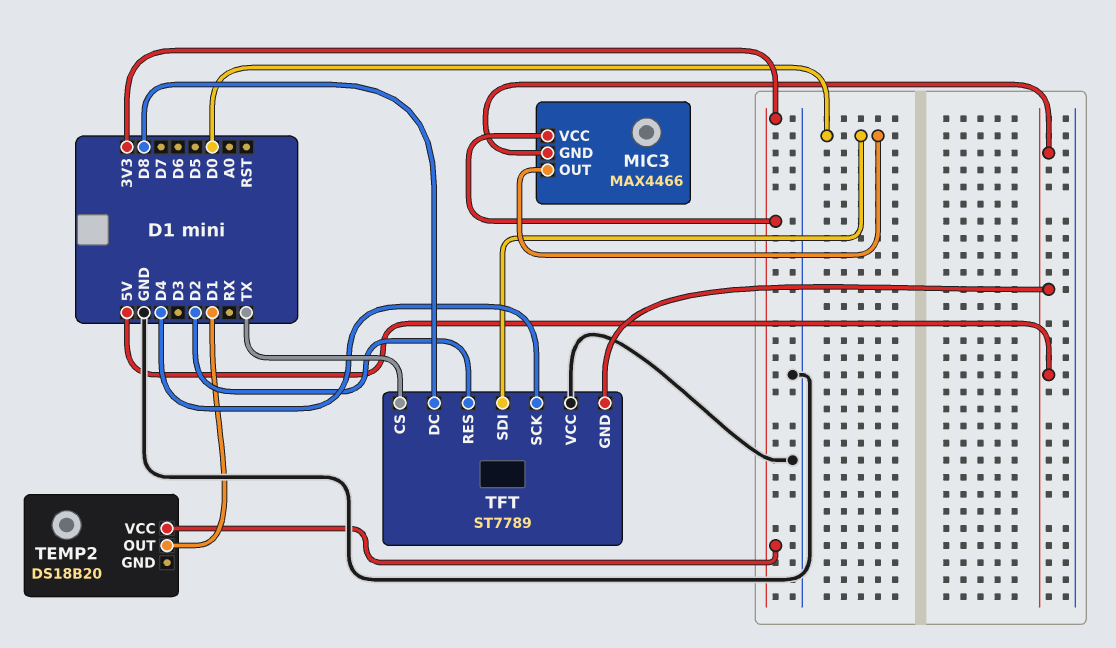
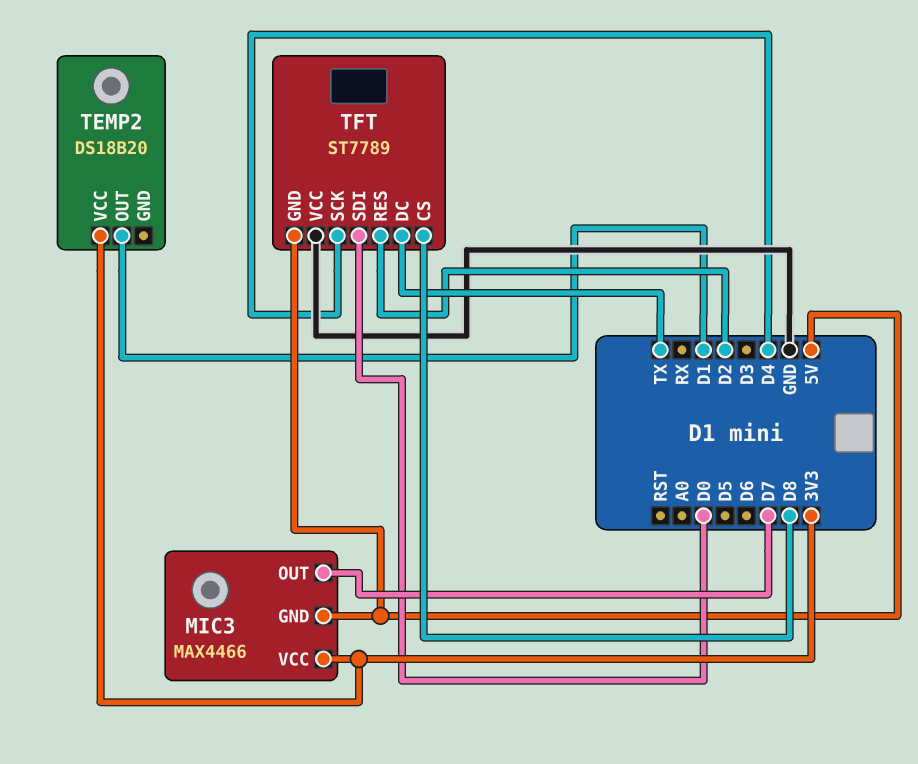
MIC3 pin OUT: D0 -> D7
TFT pin CS: TX -> D8
TFT pin DC: D8 -> TX

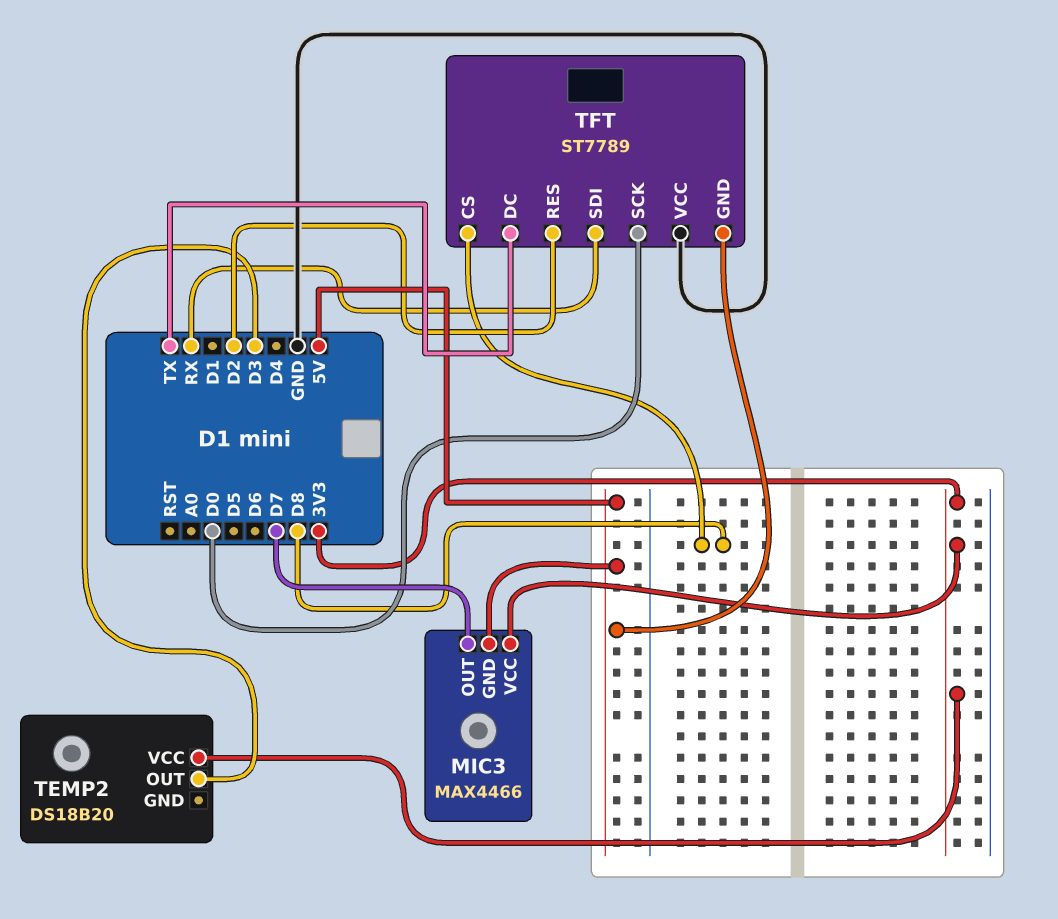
TEMP2 pin OUT: D1 -> D3
TFT pin SCK: D4 -> D0
TFT pin SDI: D0 -> RX

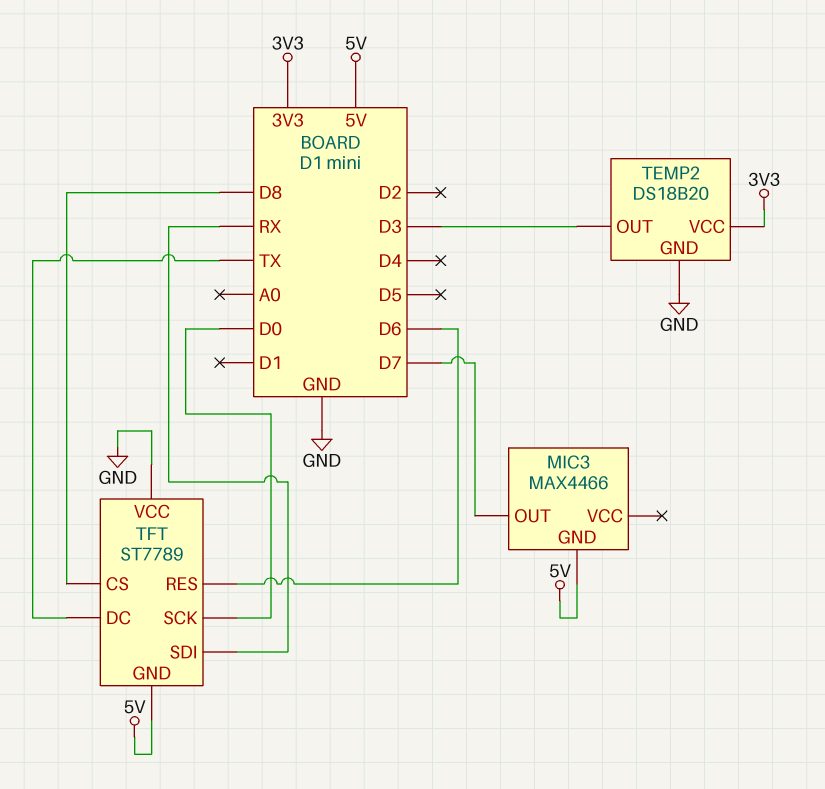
MIC3 pin VCC: 3V3 -> none
TEMP2 pin GND: none -> GND
TFT pin RES: D2 -> D6

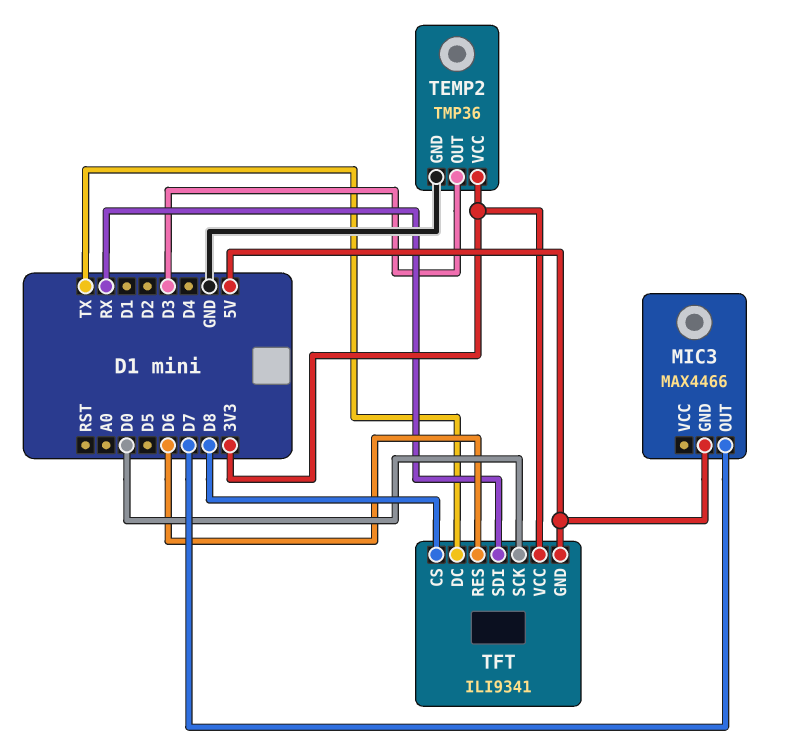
TEMP2: DS18B20 -> TMP36
TFT: ST7789 -> ILI9341
TFT pin VCC: GND -> 3V3

